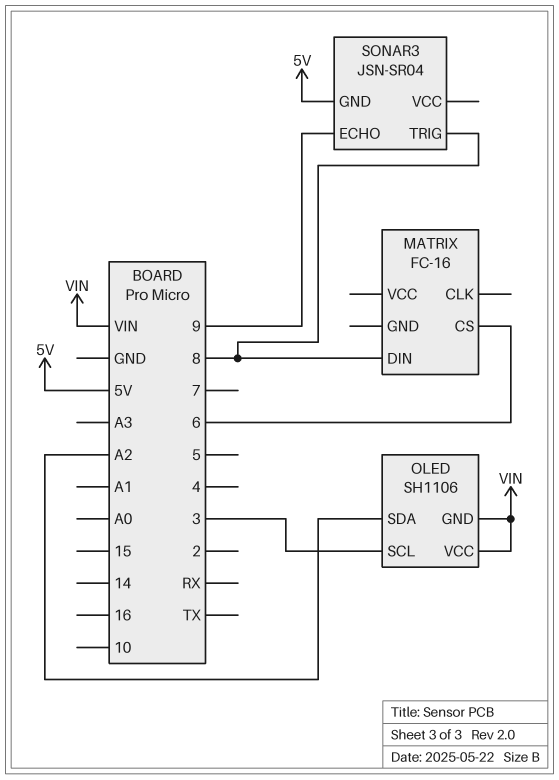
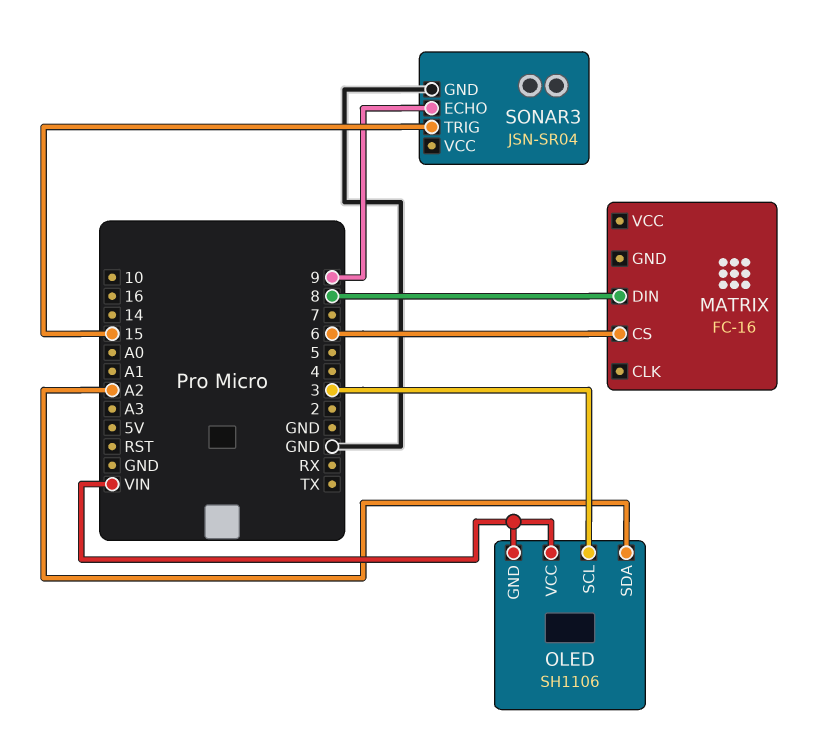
SONAR3 pin GND: 5V -> GND
SONAR3 pin TRIG: 8 -> 15

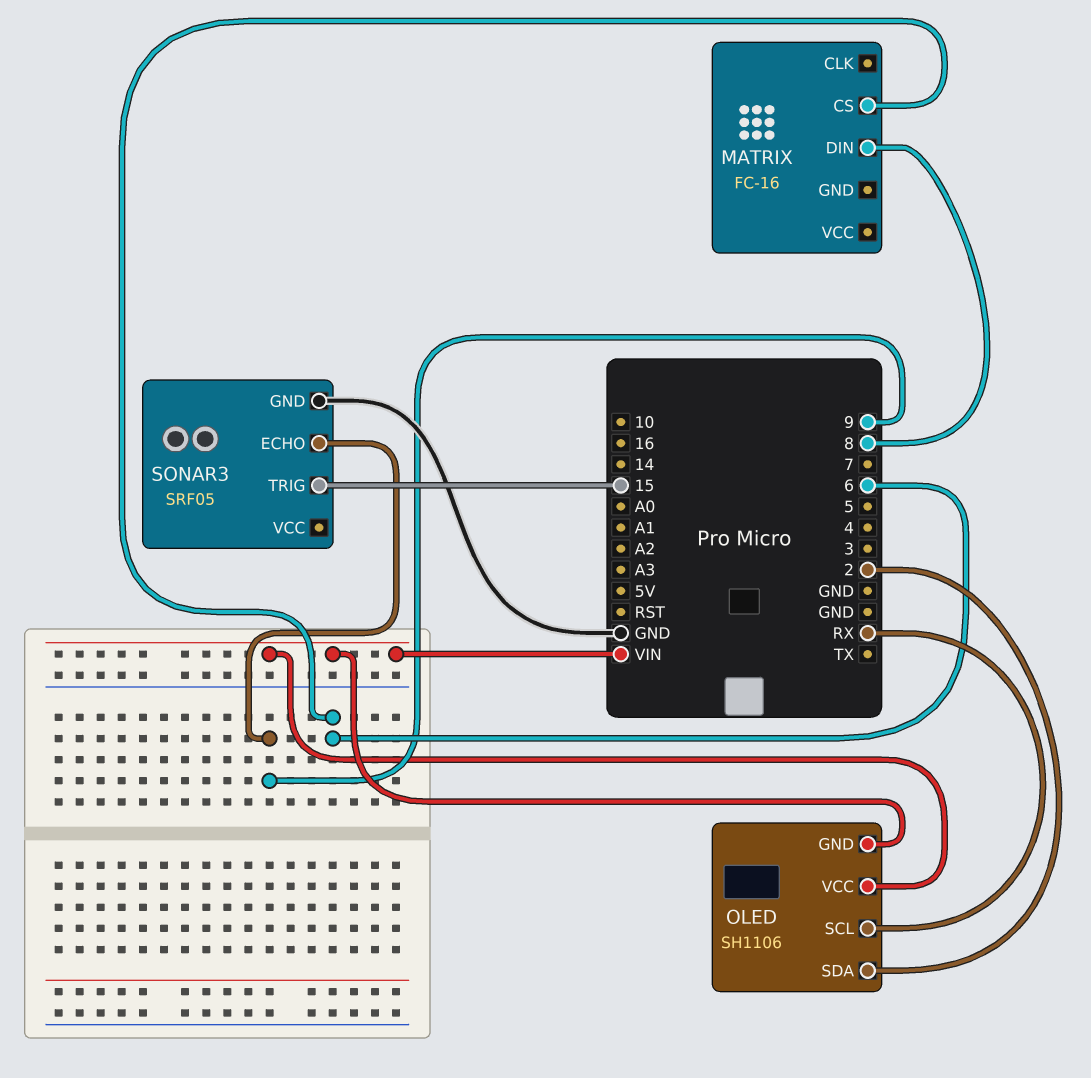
OLED pin SCL: 3 -> RX
OLED pin SDA: A2 -> 2
SONAR3: JSN-SR04 -> SRF05

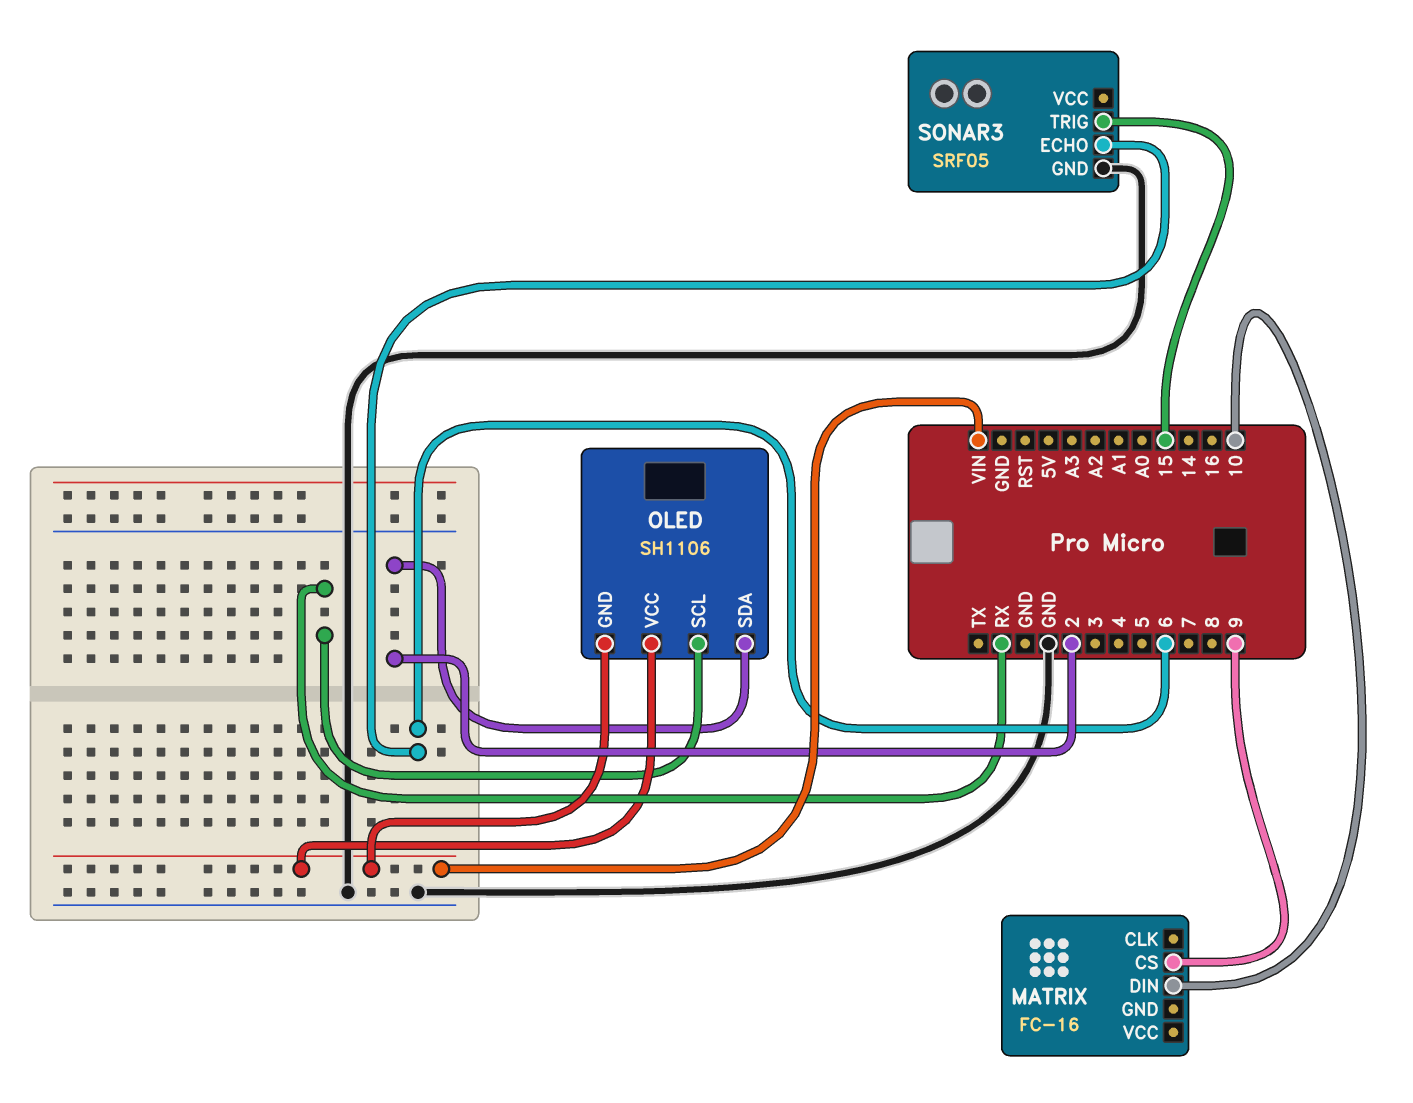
MATRIX pin CS: 6 -> 9
MATRIX pin DIN: 8 -> 10
SONAR3 pin ECHO: 9 -> 6

